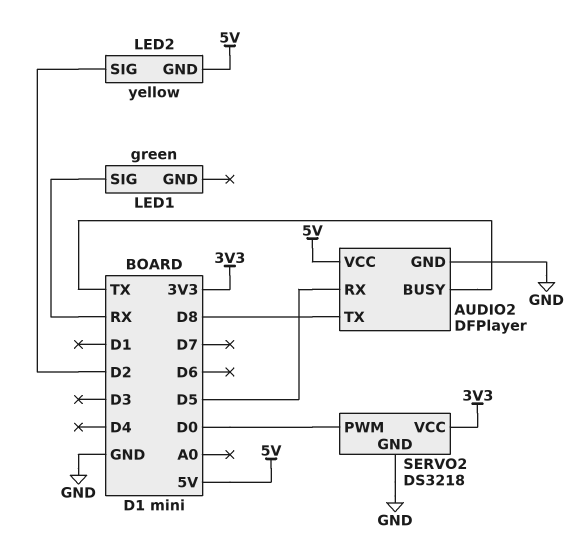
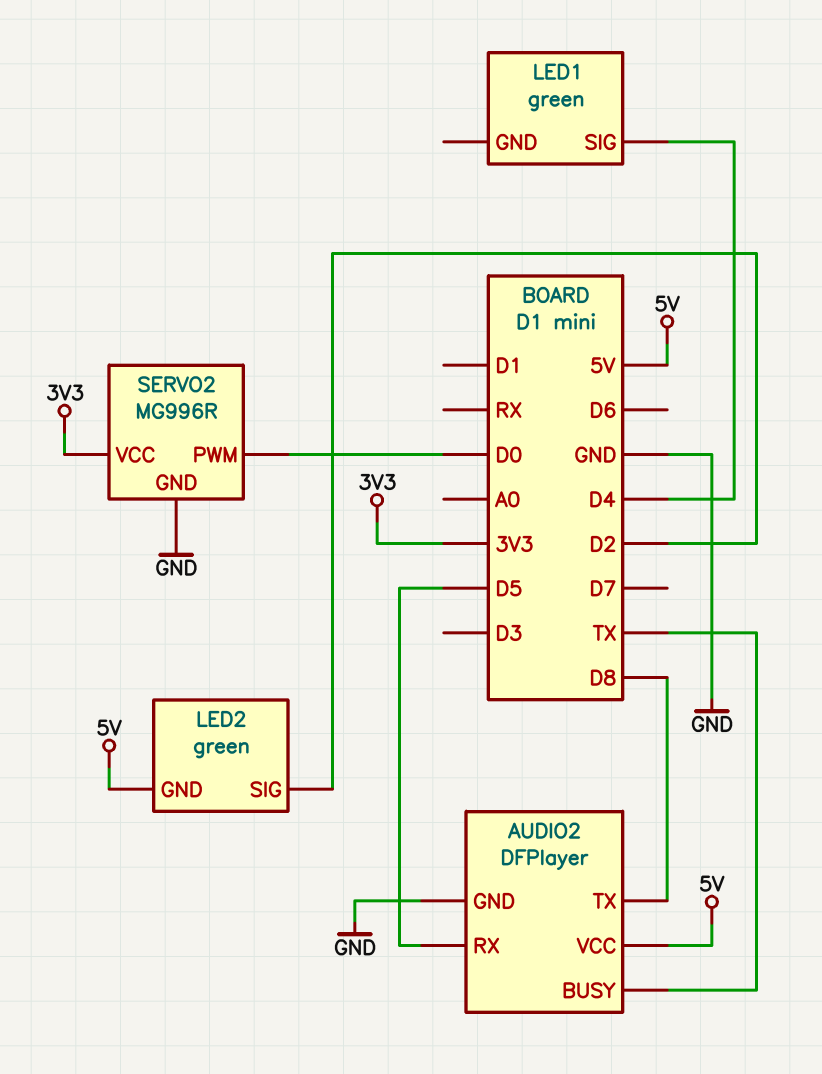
LED1 pin SIG: RX -> D4
LED2: yellow -> green
SERVO2: DS3218 -> MG996R

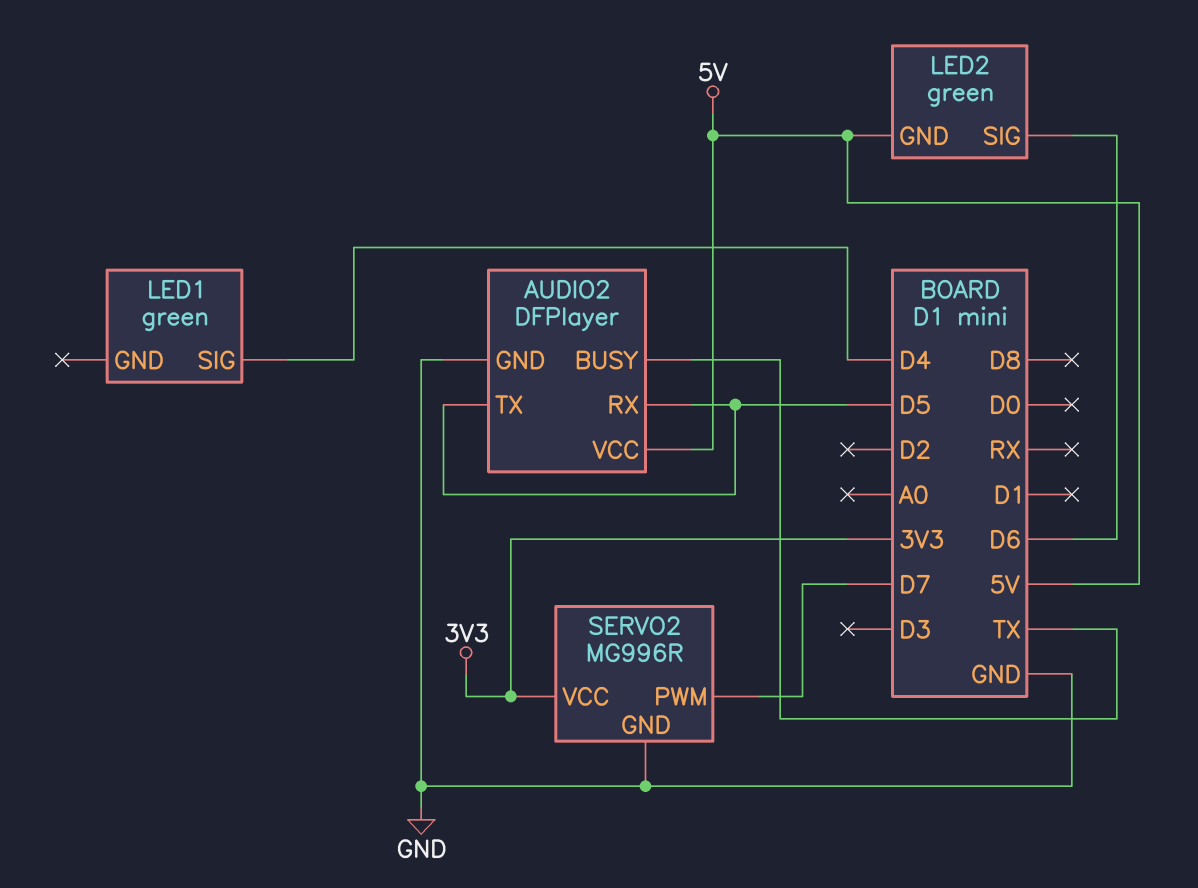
AUDIO2 pin TX: D8 -> D5
LED2 pin SIG: D2 -> D6
SERVO2 pin PWM: D0 -> D7

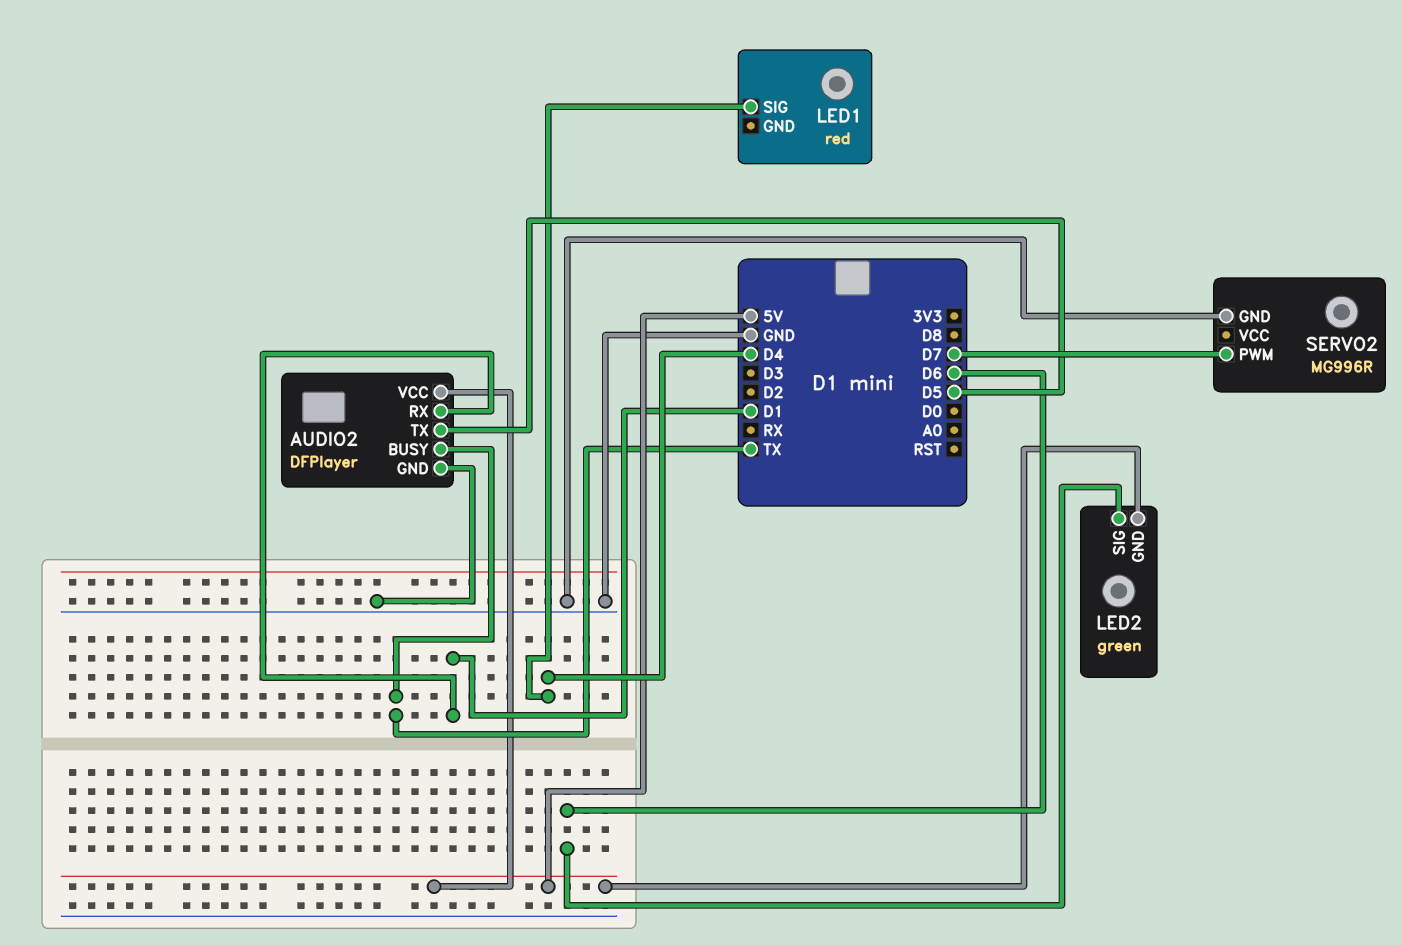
AUDIO2 pin RX: D5 -> D1
LED1: green -> red
SERVO2 pin VCC: 3V3 -> none

